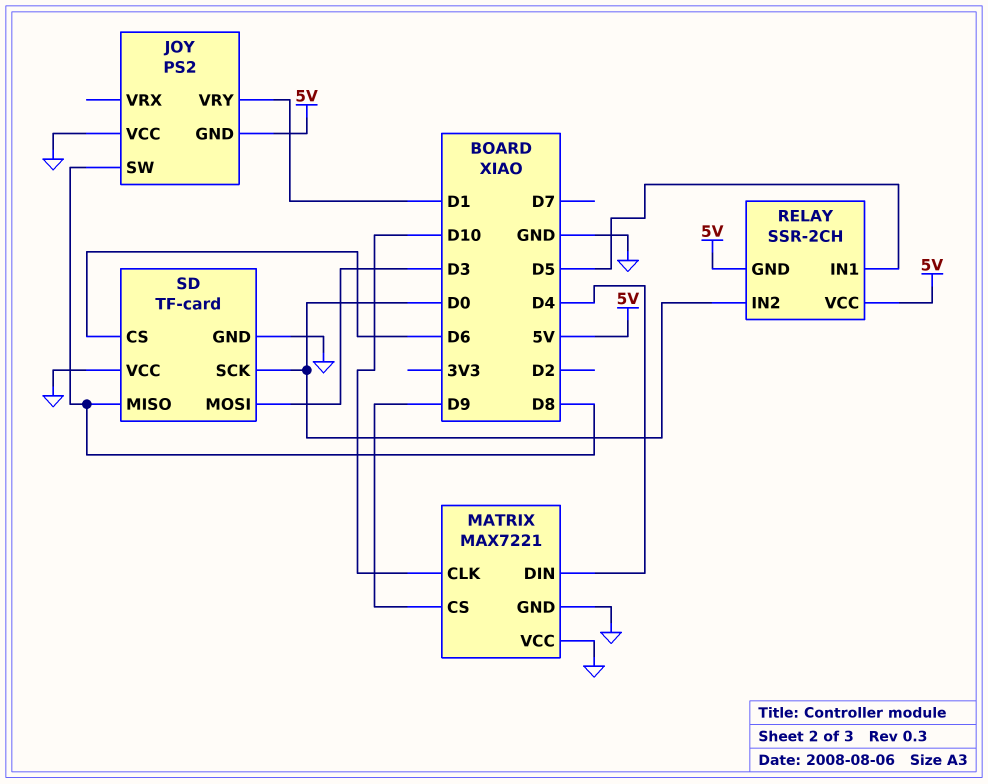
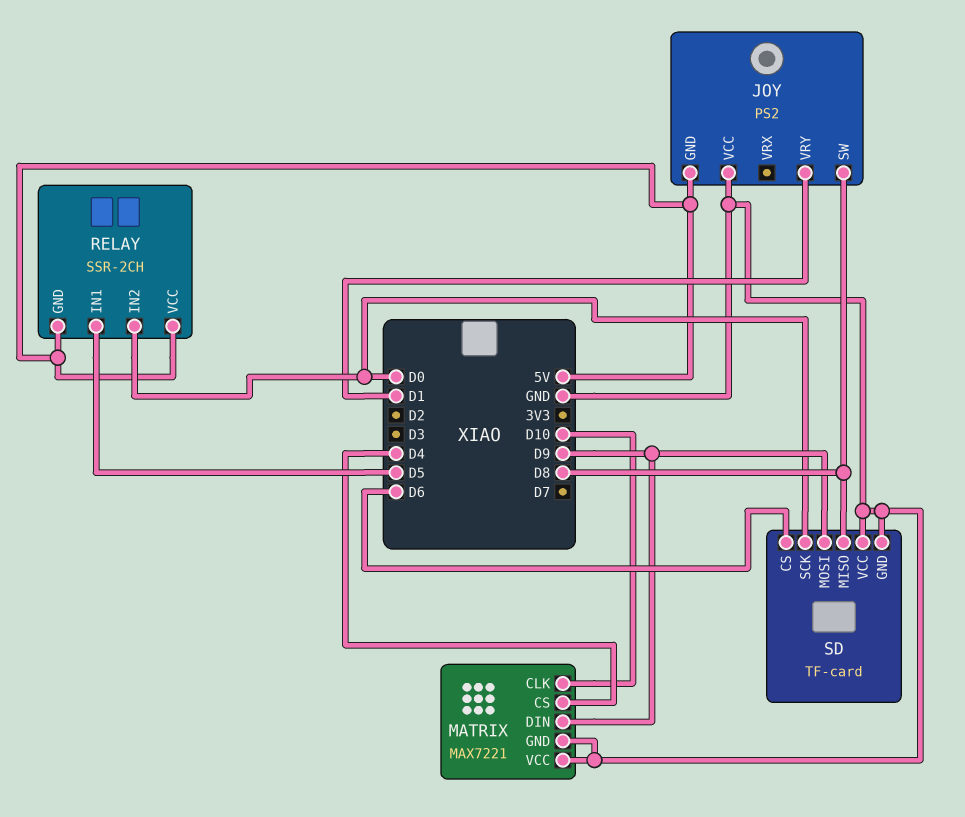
MATRIX pin CS: D9 -> D4
MATRIX pin DIN: D4 -> D9
SD pin MOSI: D3 -> D9

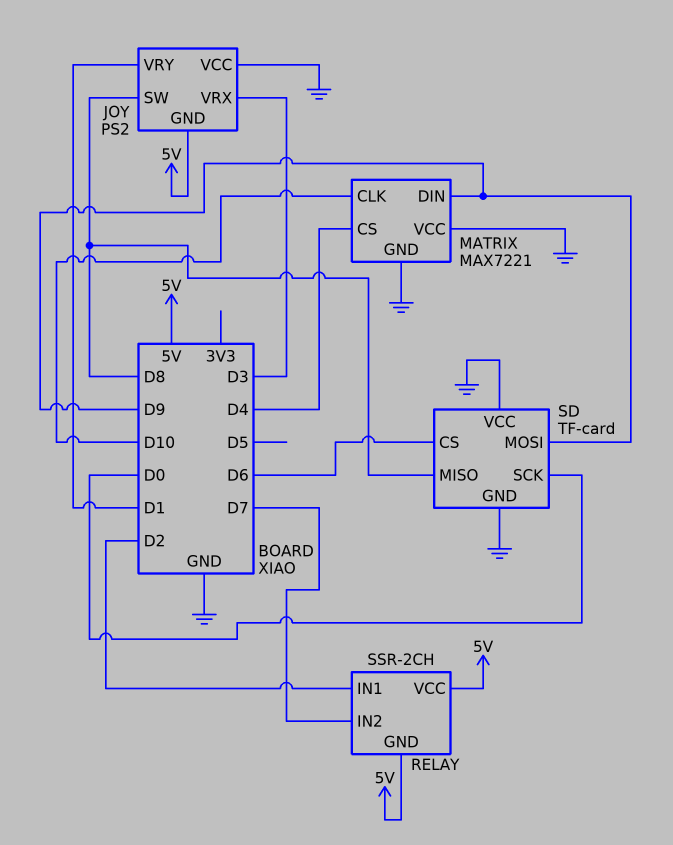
JOY pin VRX: none -> D3
RELAY pin IN1: D5 -> D2
RELAY pin IN2: D0 -> D7

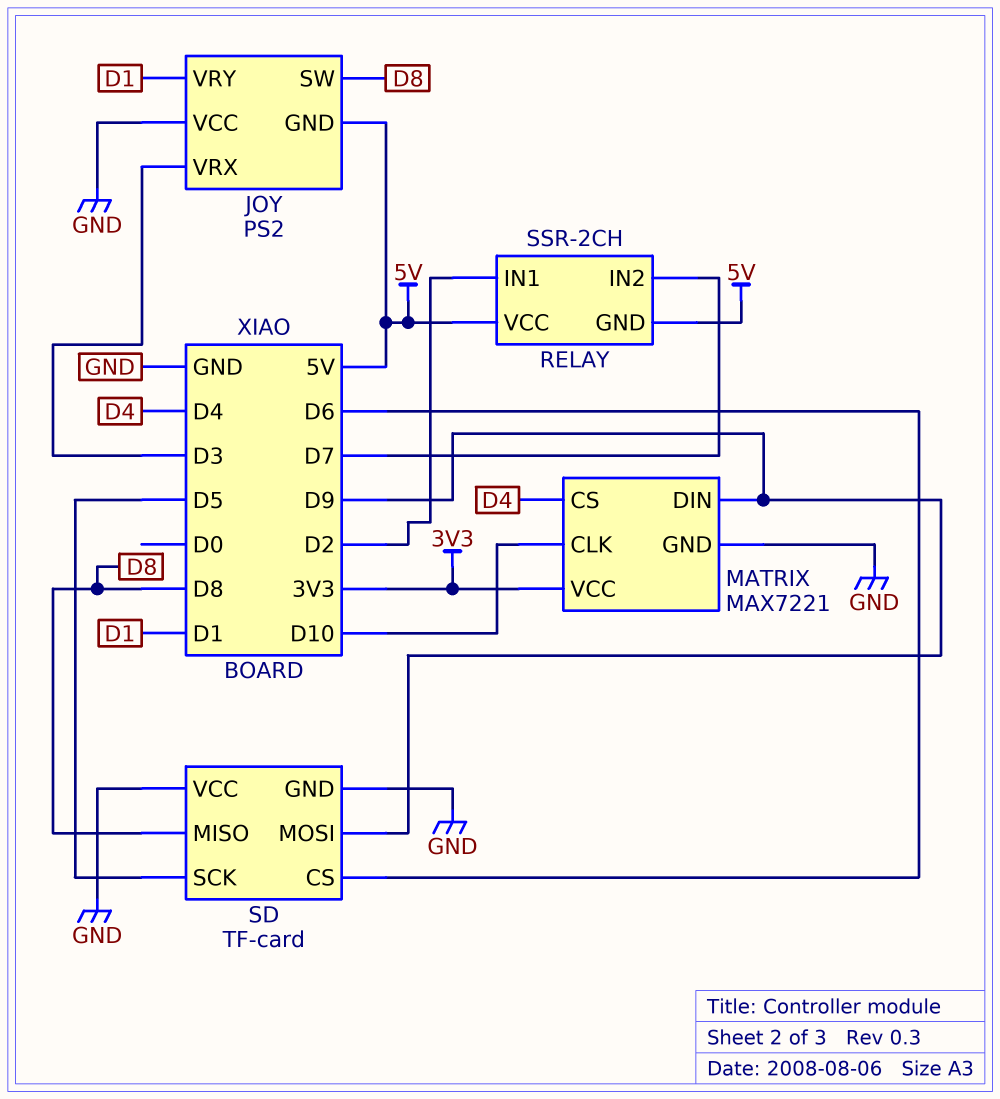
MATRIX pin VCC: GND -> 3V3
SD pin SCK: D0 -> D5

